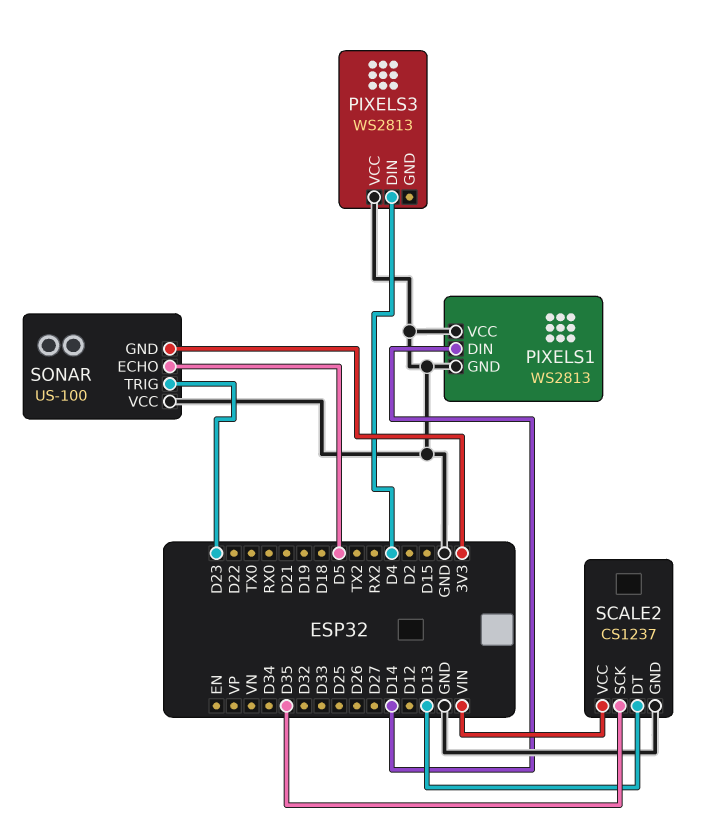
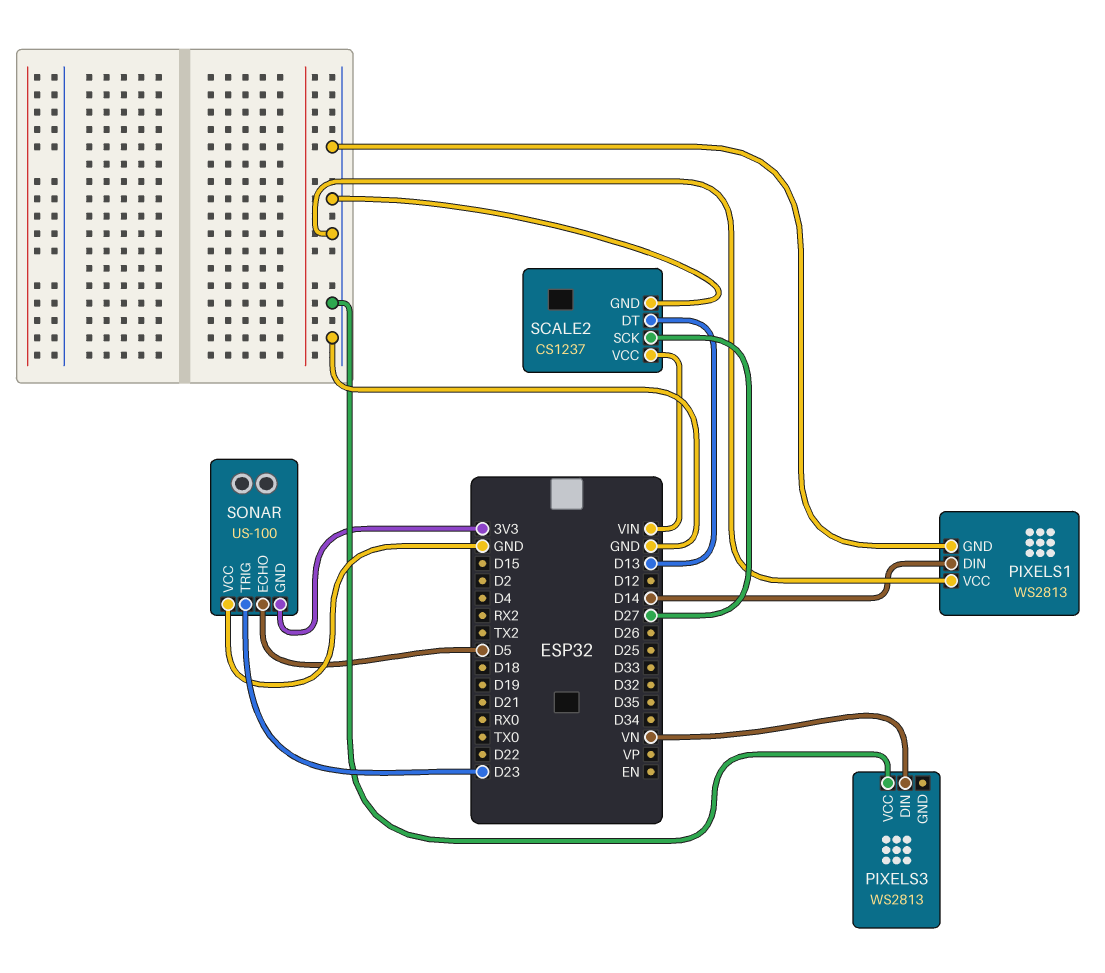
PIXELS3 pin DIN: D4 -> VN
SCALE2 pin SCK: D35 -> D27

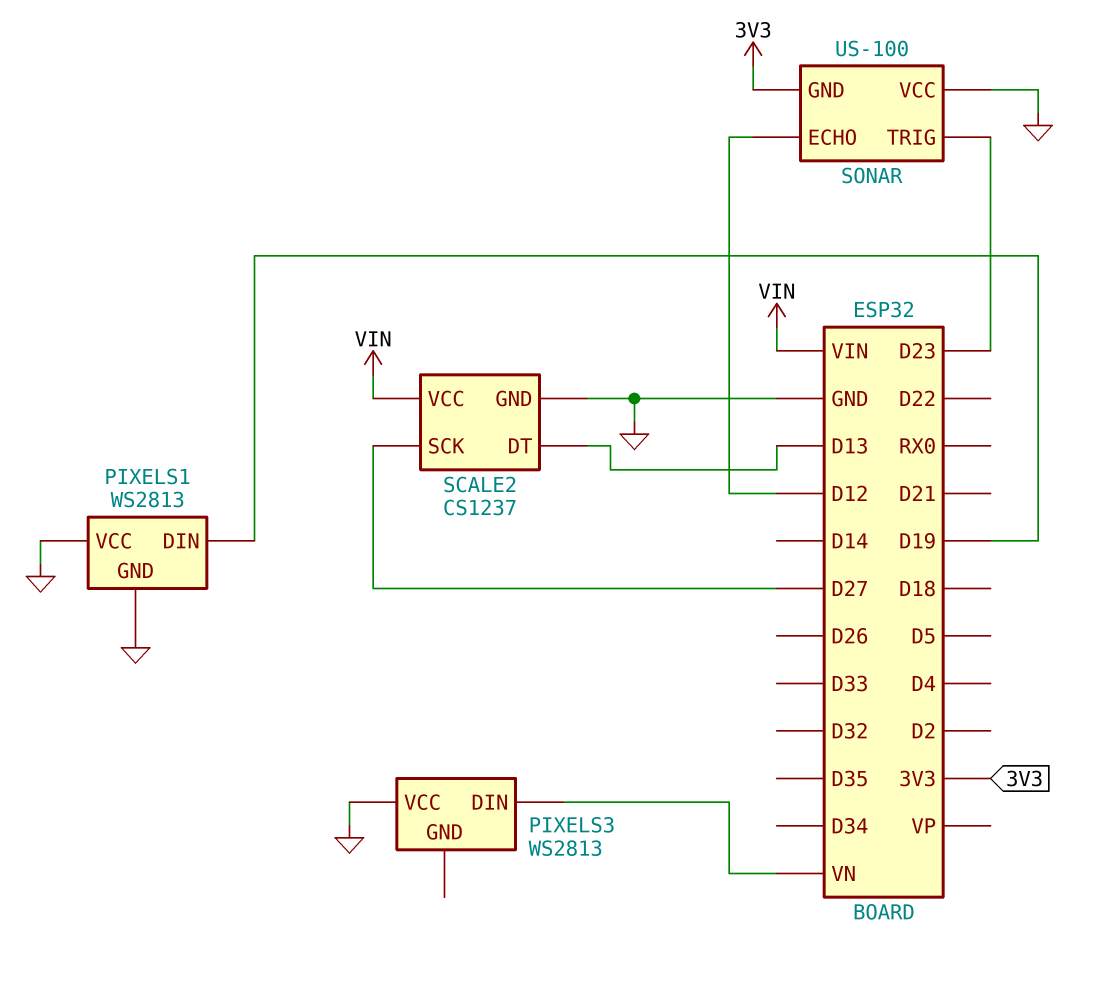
PIXELS1 pin DIN: D14 -> D19
SONAR pin ECHO: D5 -> D12

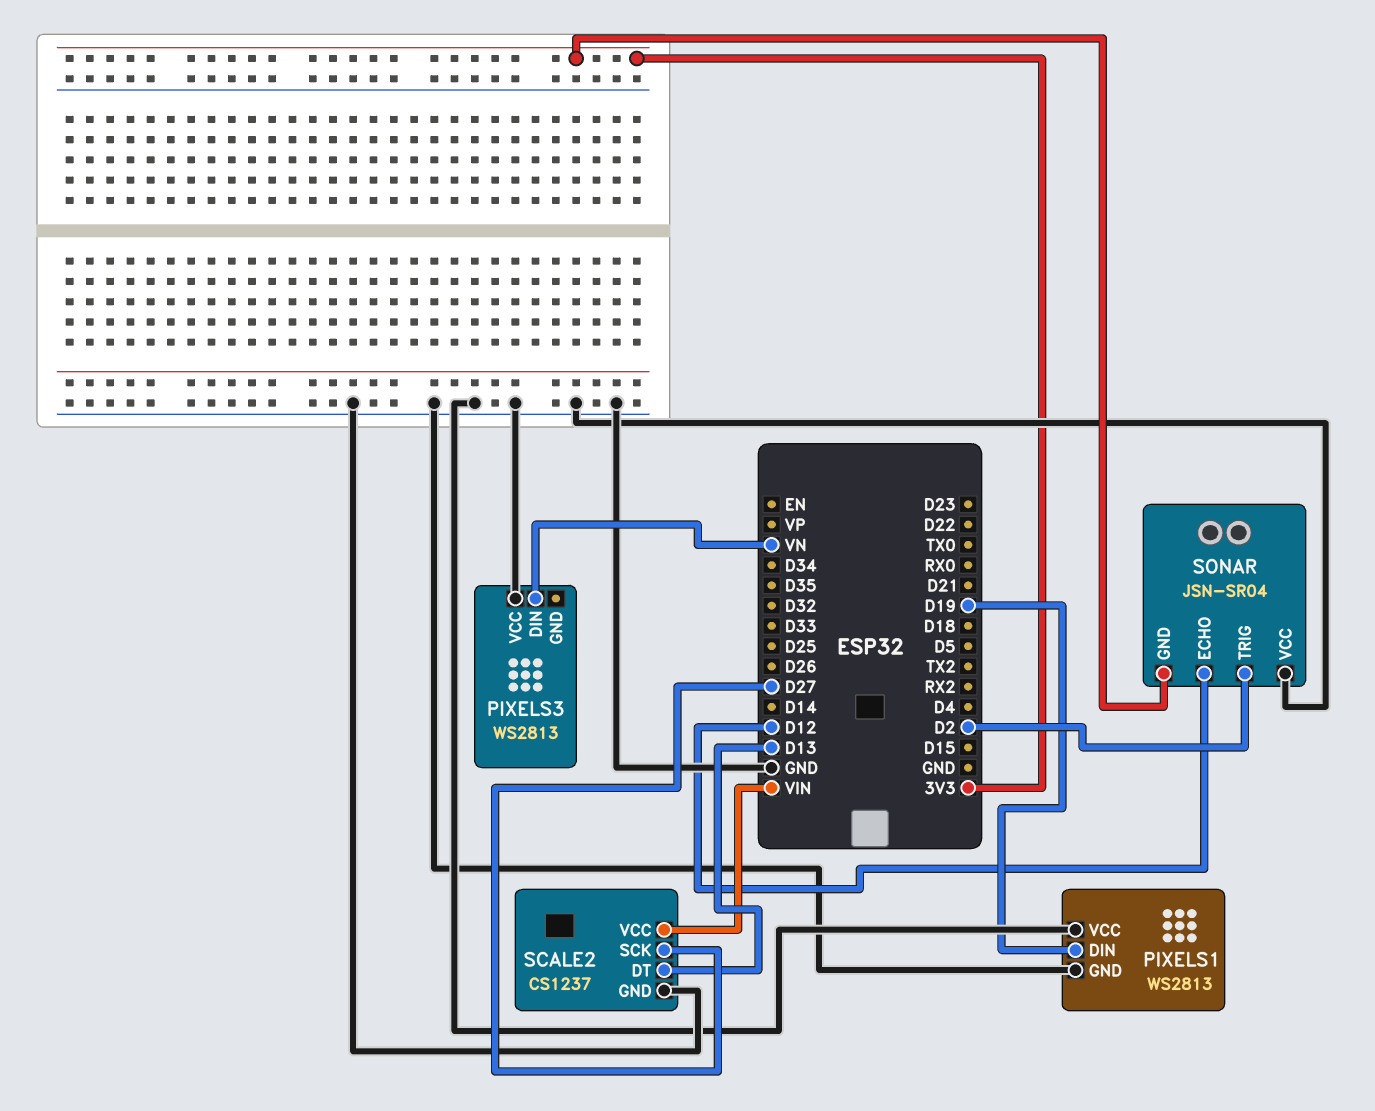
SONAR: US-100 -> JSN-SR04
SONAR pin TRIG: D23 -> D2

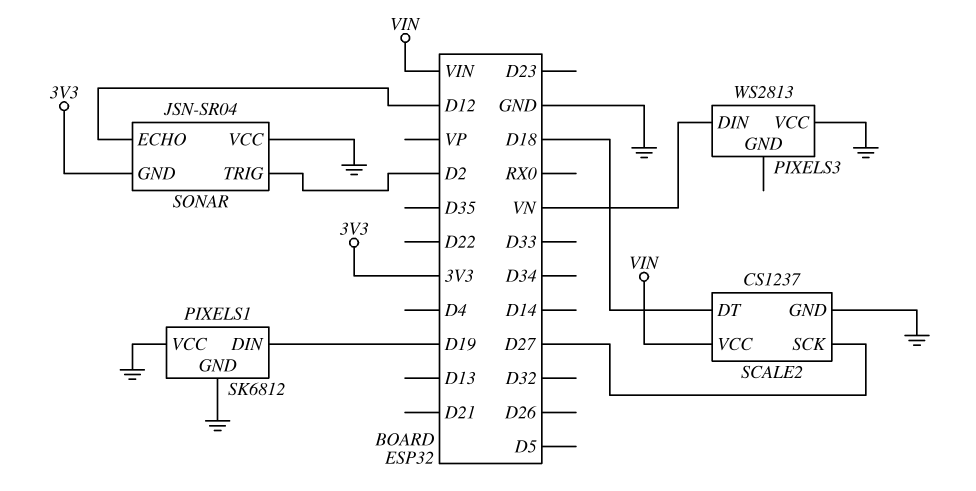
PIXELS1: WS2813 -> SK6812
SCALE2 pin DT: D13 -> D18

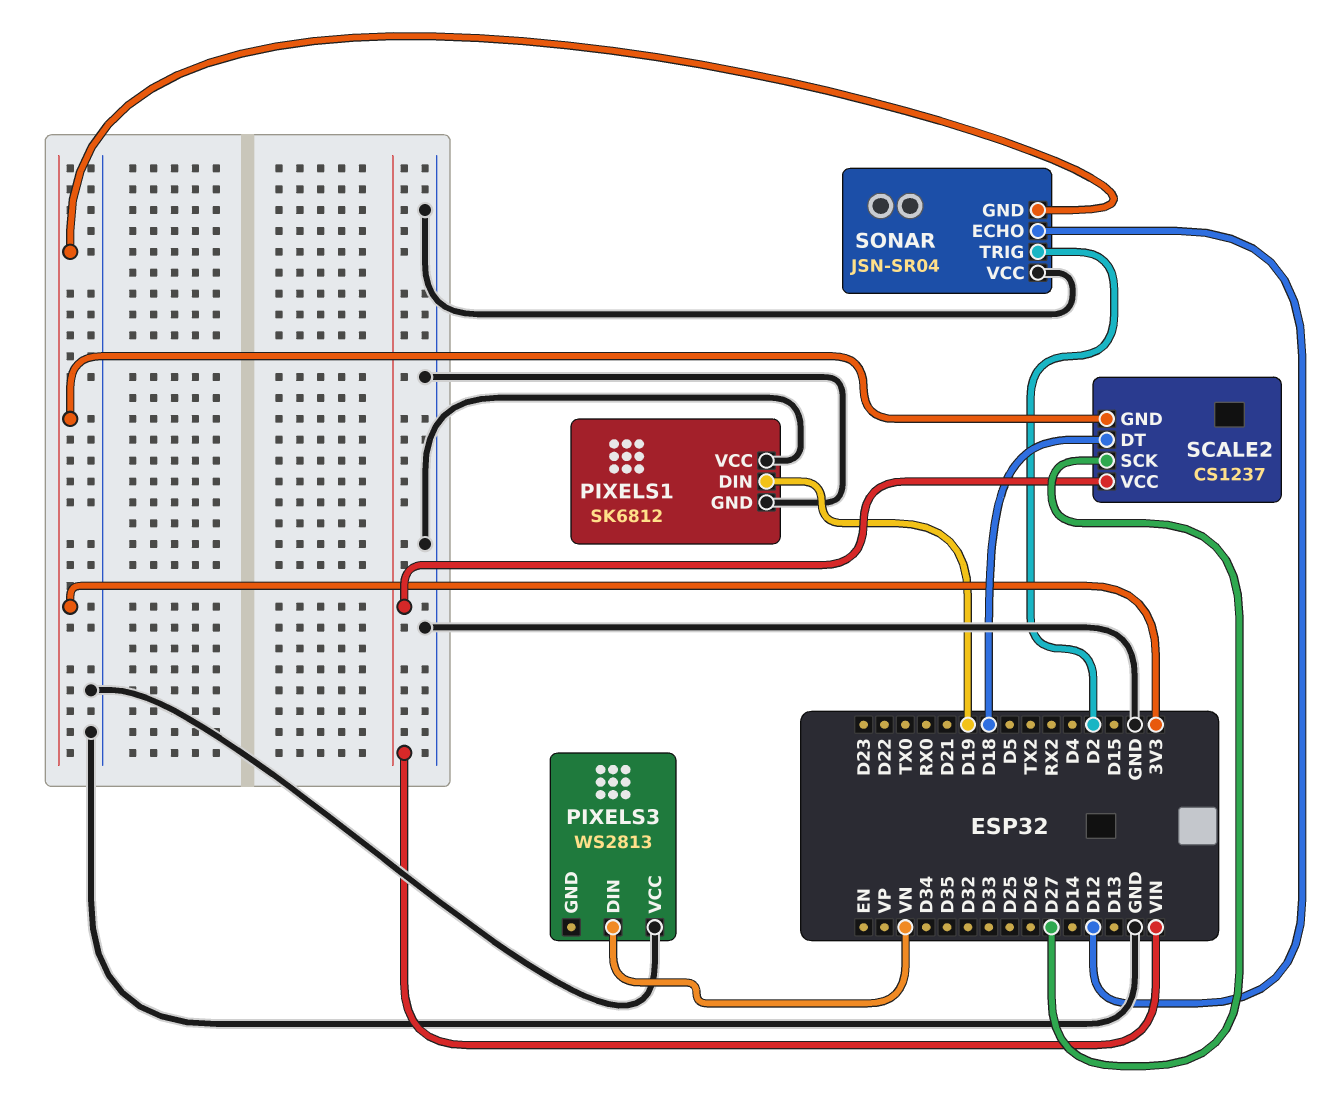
SCALE2 pin GND: GND -> 3V3

